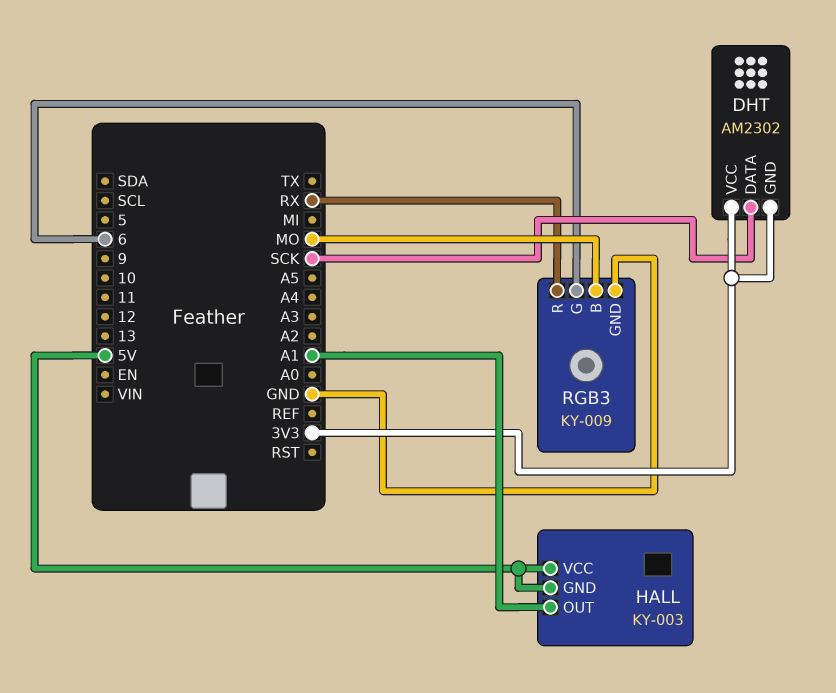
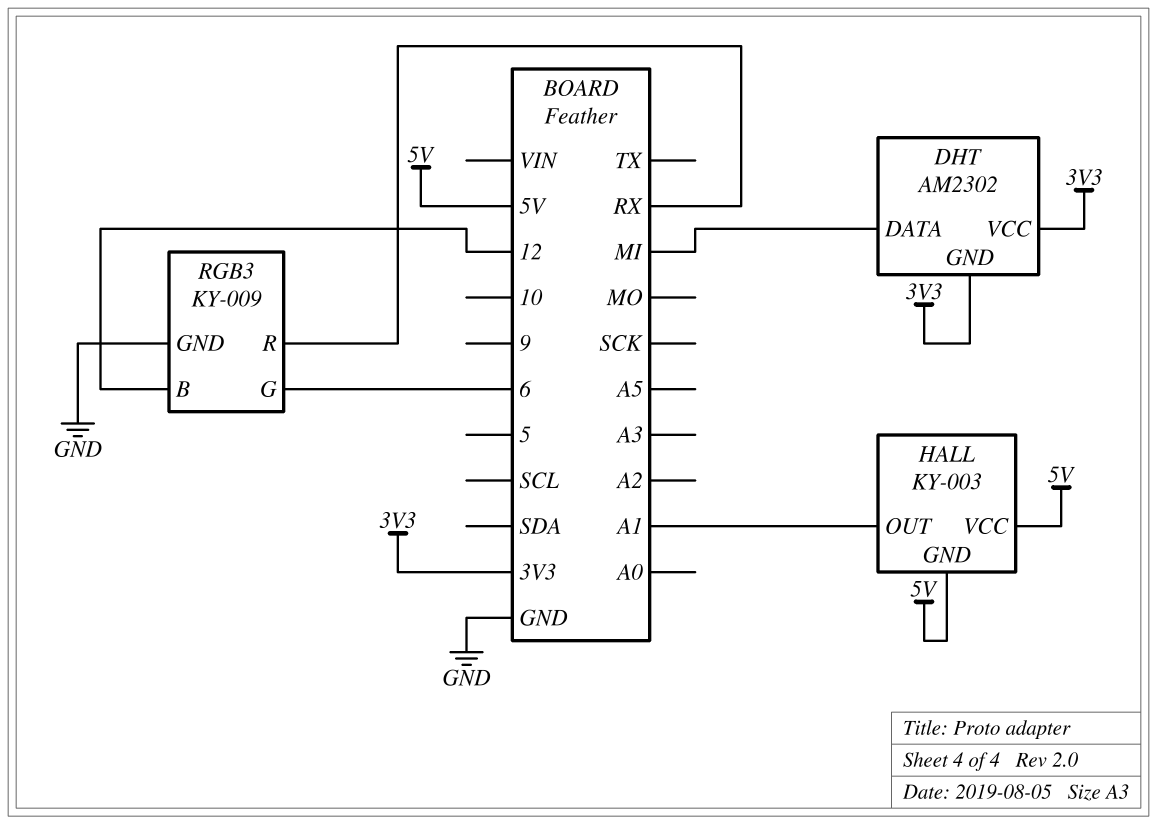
DHT pin DATA: SCK -> MI
RGB3 pin B: MO -> 12

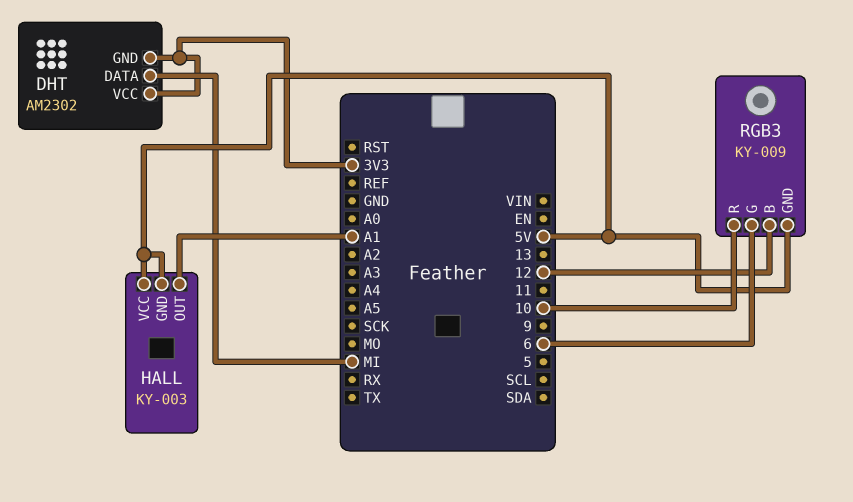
RGB3 pin GND: GND -> 5V
RGB3 pin R: RX -> 10

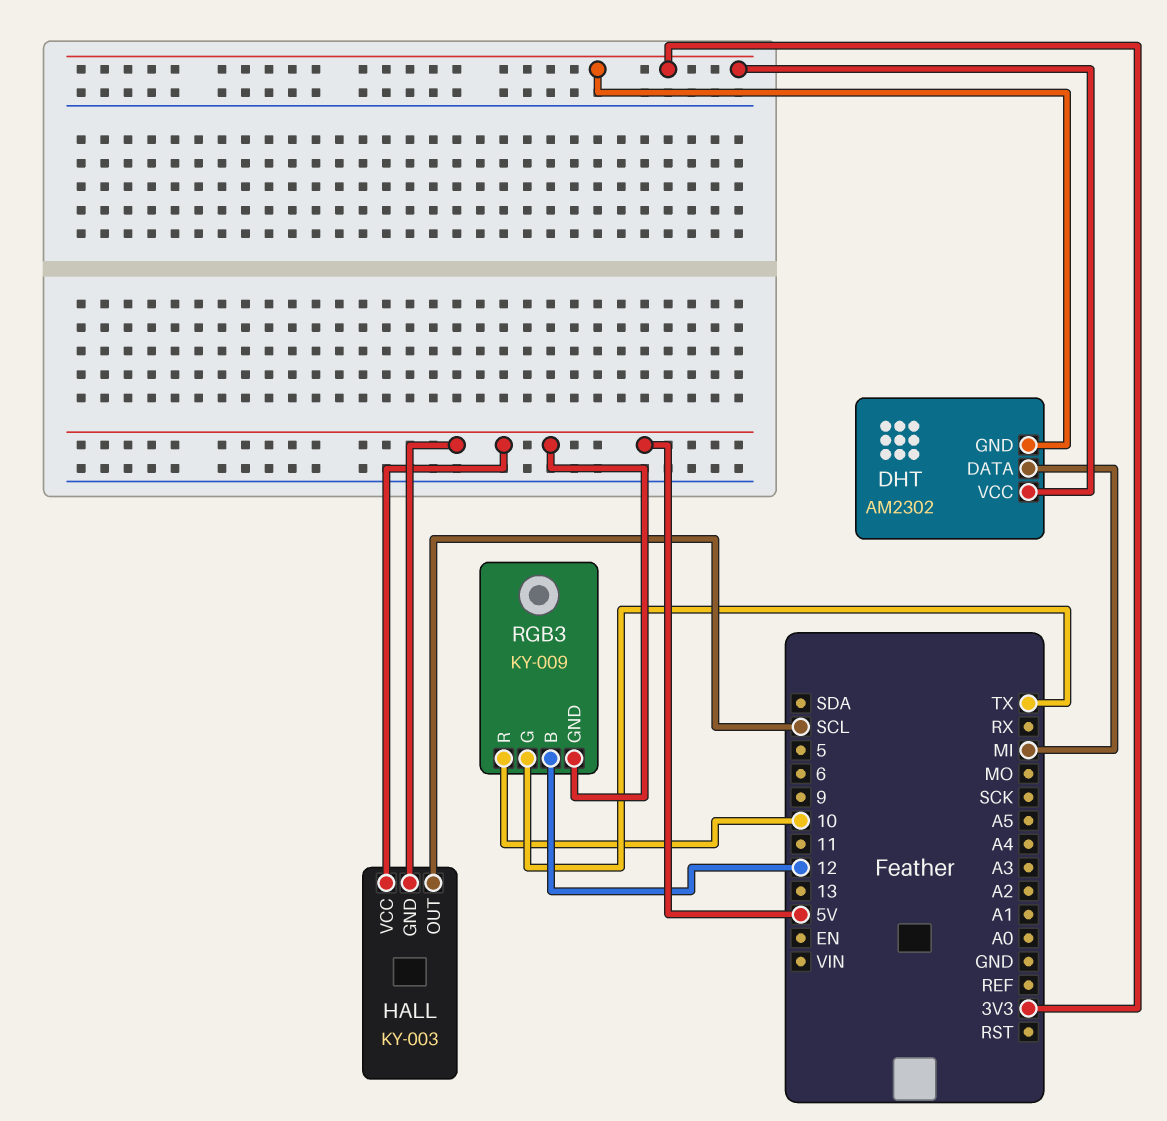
HALL pin OUT: A1 -> SCL
RGB3 pin G: 6 -> TX

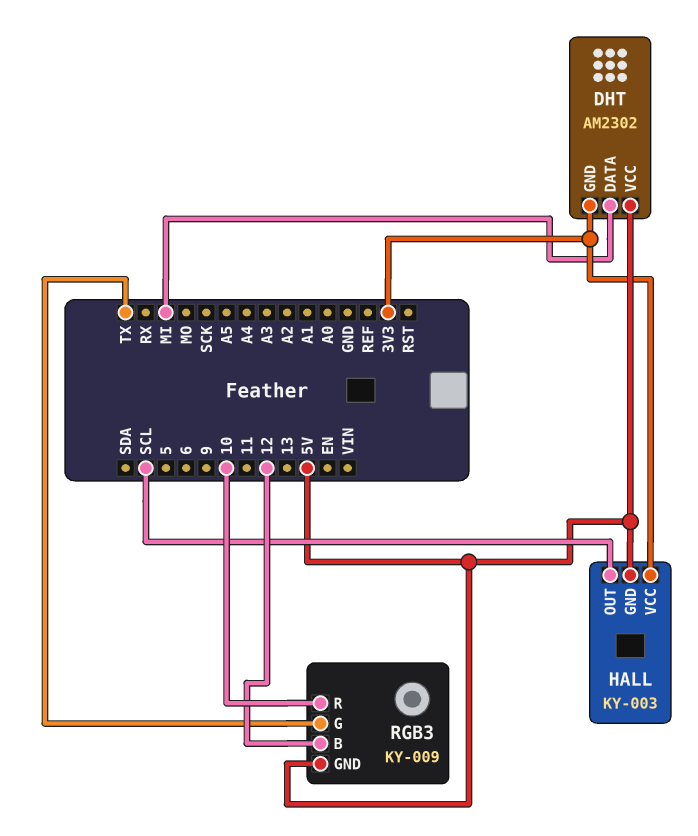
DHT pin VCC: 3V3 -> 5V
HALL pin VCC: 5V -> 3V3

